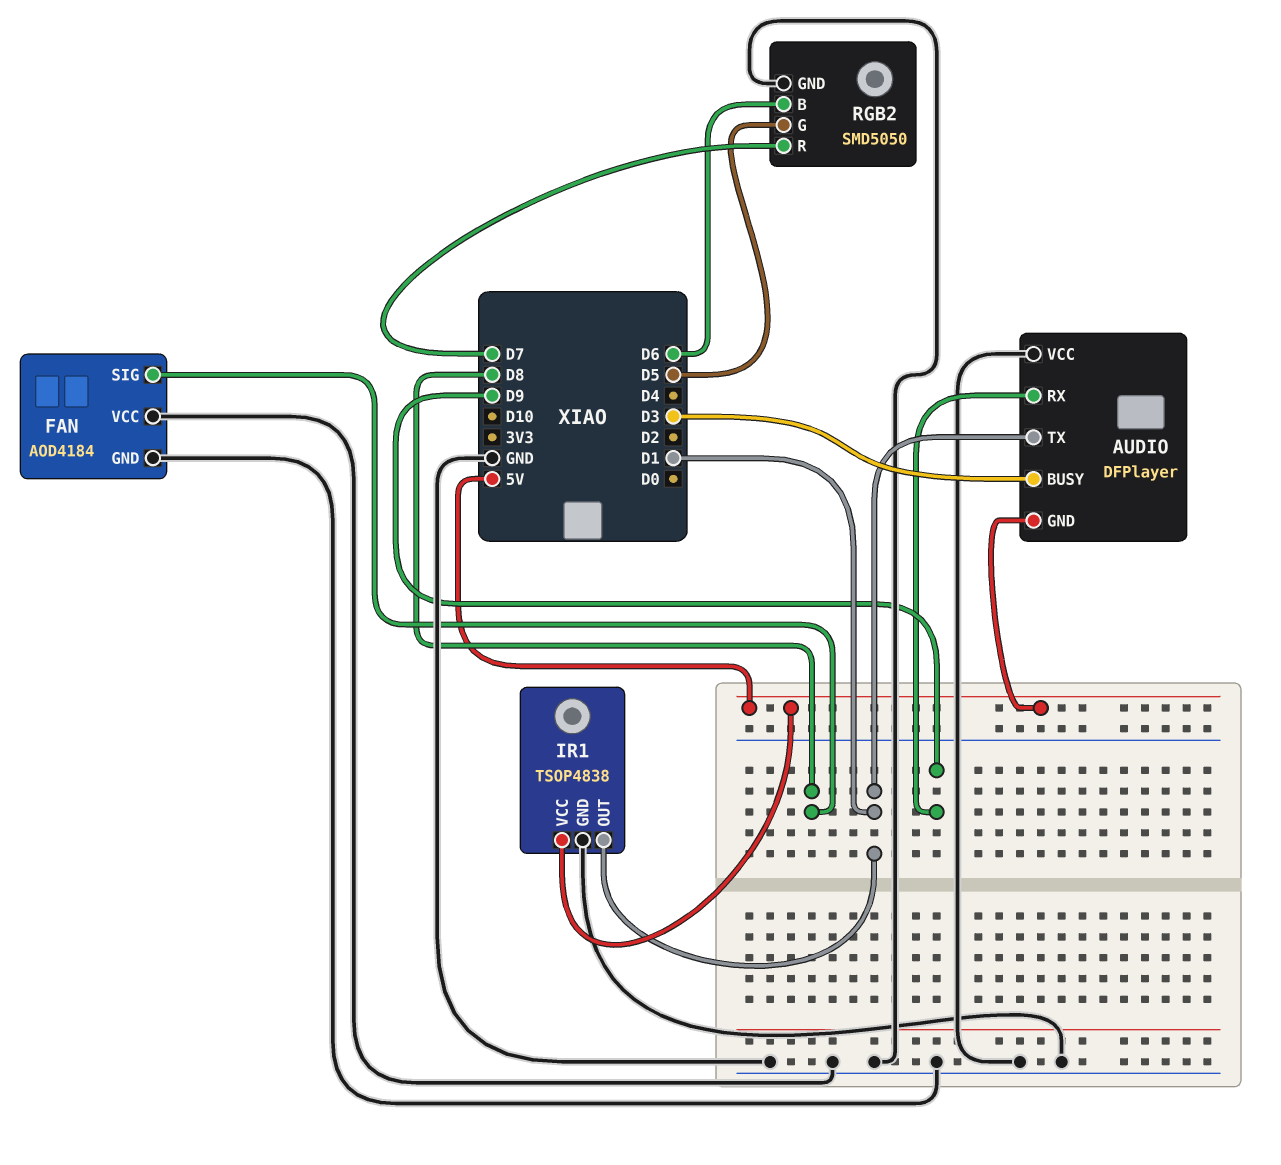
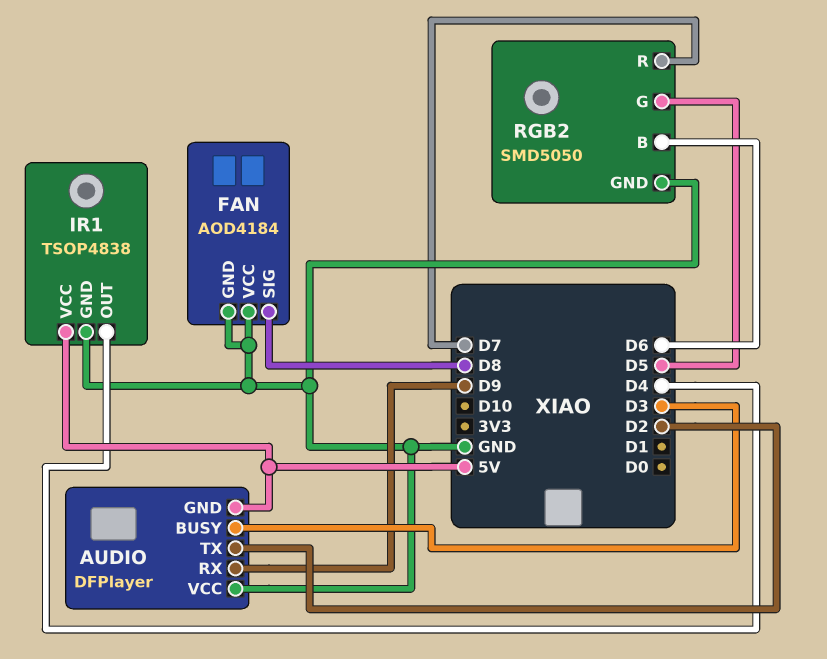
AUDIO pin TX: D1 -> D2
IR1 pin OUT: D1 -> D4

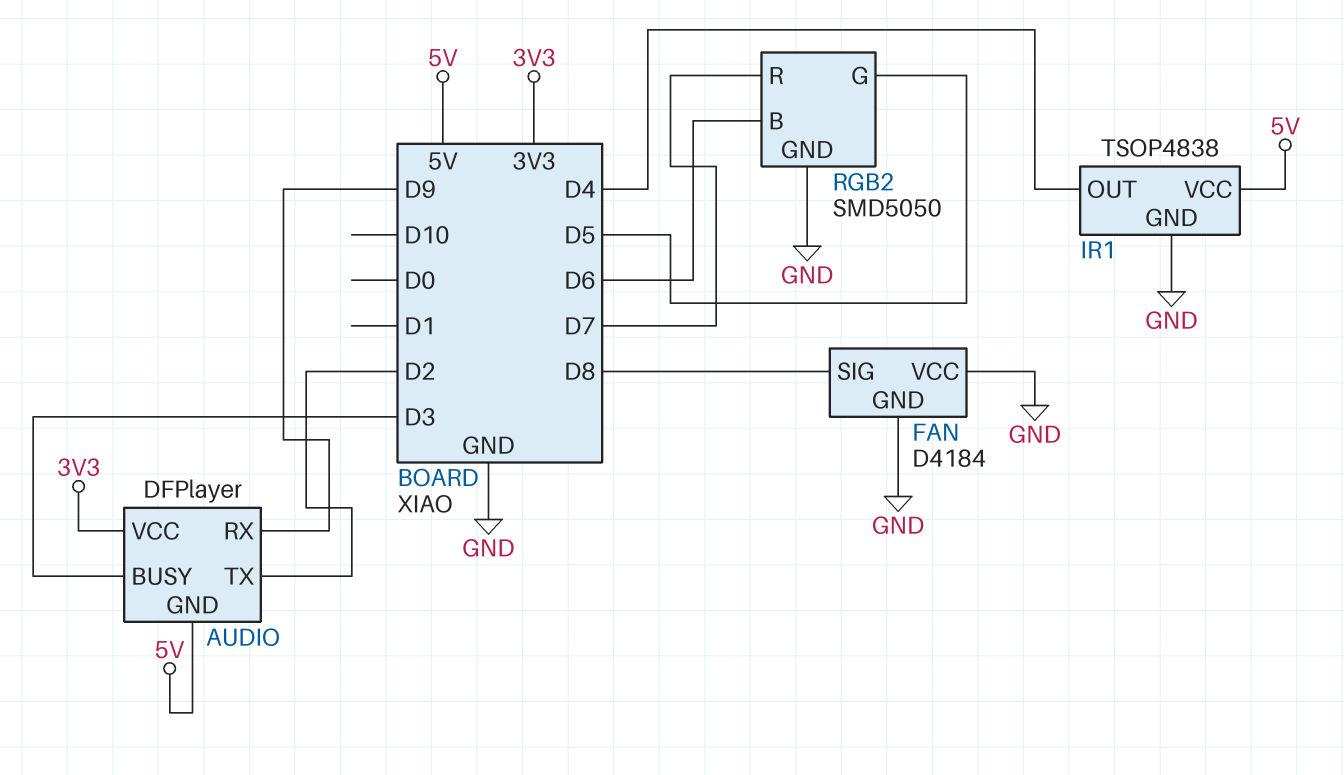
AUDIO pin VCC: GND -> 3V3
FAN: AOD4184 -> D4184

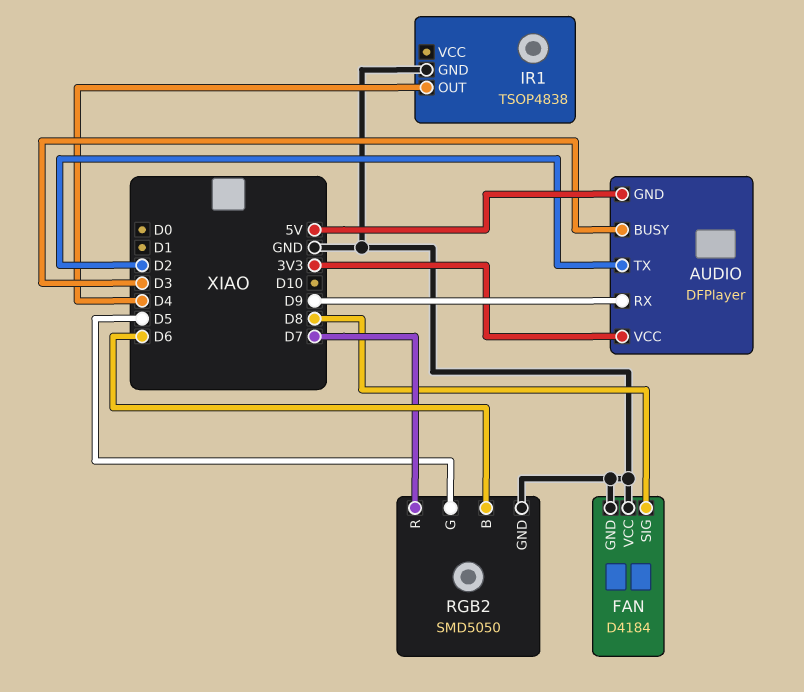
IR1 pin VCC: 5V -> none

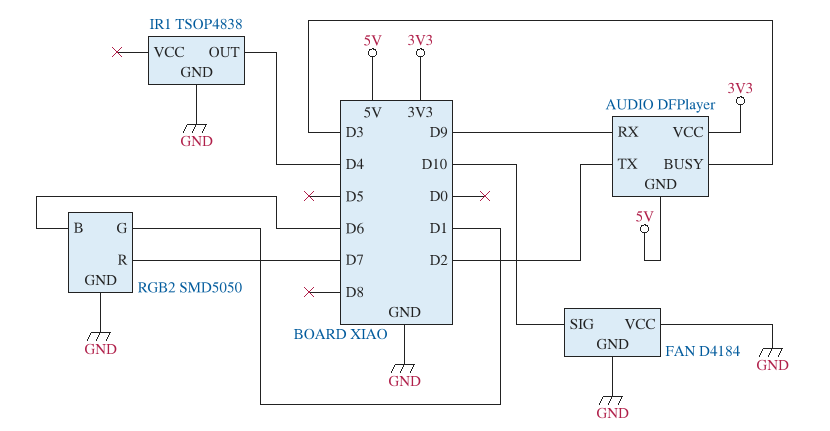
FAN pin SIG: D8 -> D10
RGB2 pin G: D5 -> D1

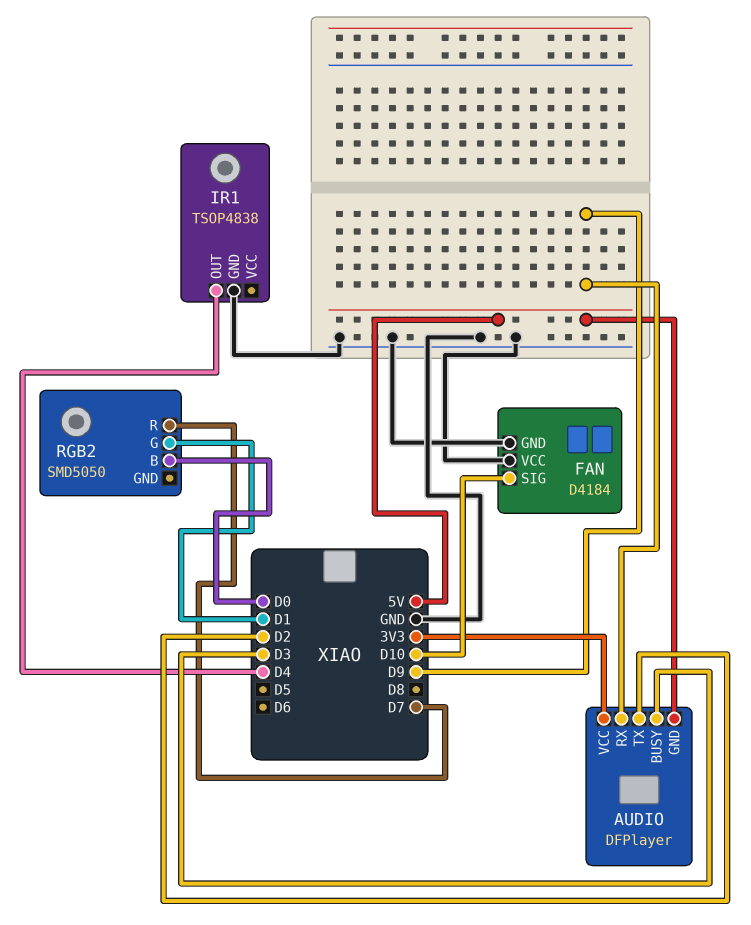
RGB2 pin B: D6 -> D0
RGB2 pin GND: GND -> none

